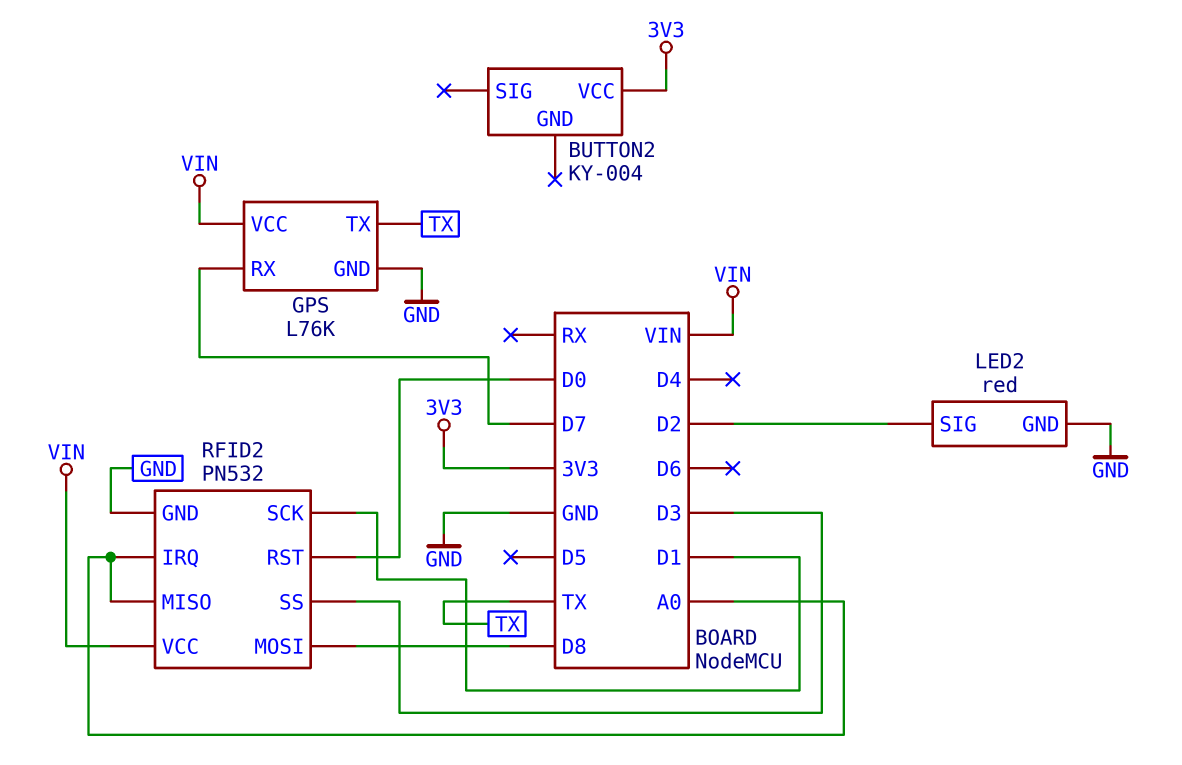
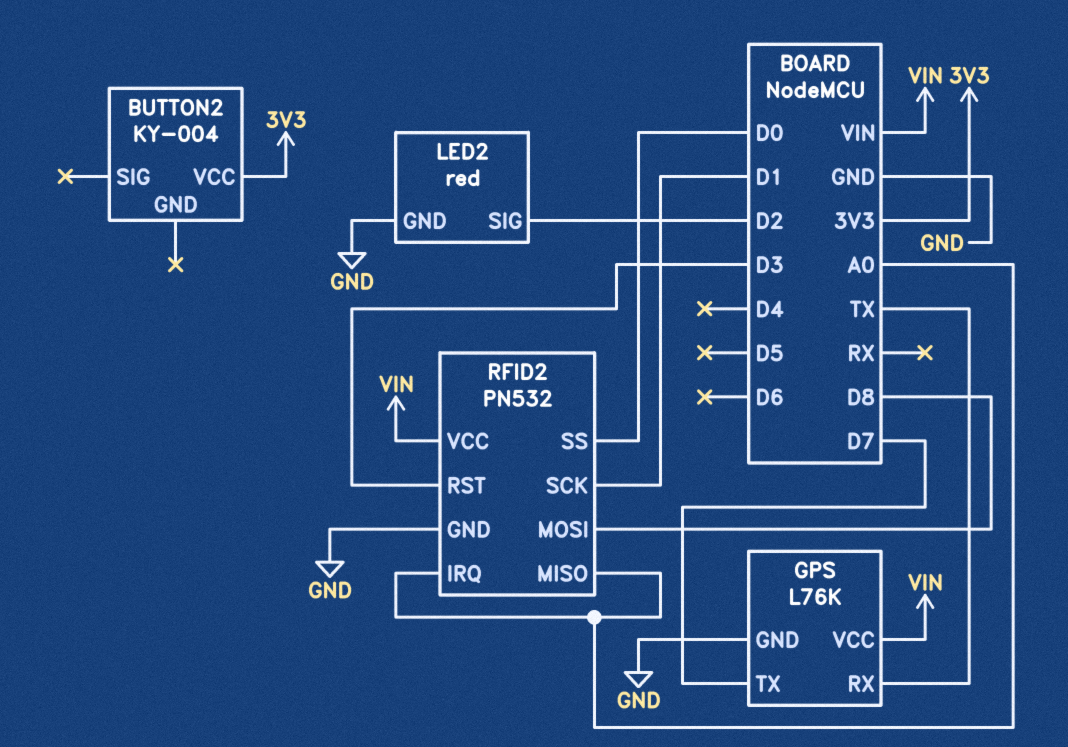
GPS pin RX: D7 -> TX
GPS pin TX: TX -> D7
RFID2 pin RST: D0 -> D3
RFID2 pin SS: D3 -> D0

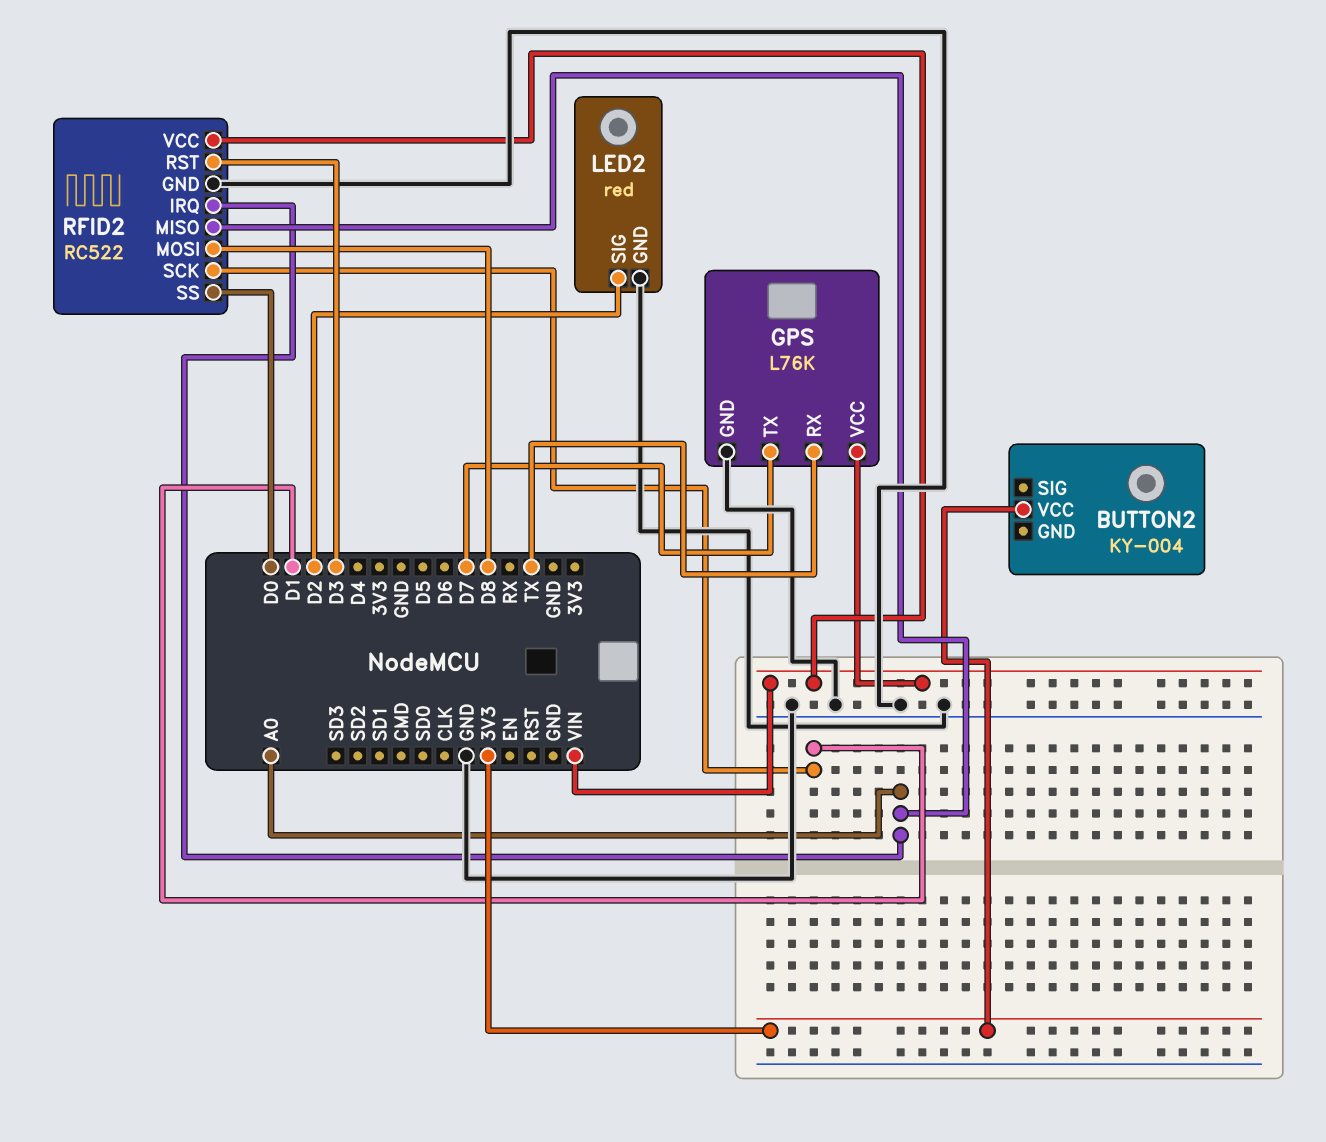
RFID2: PN532 -> RC522

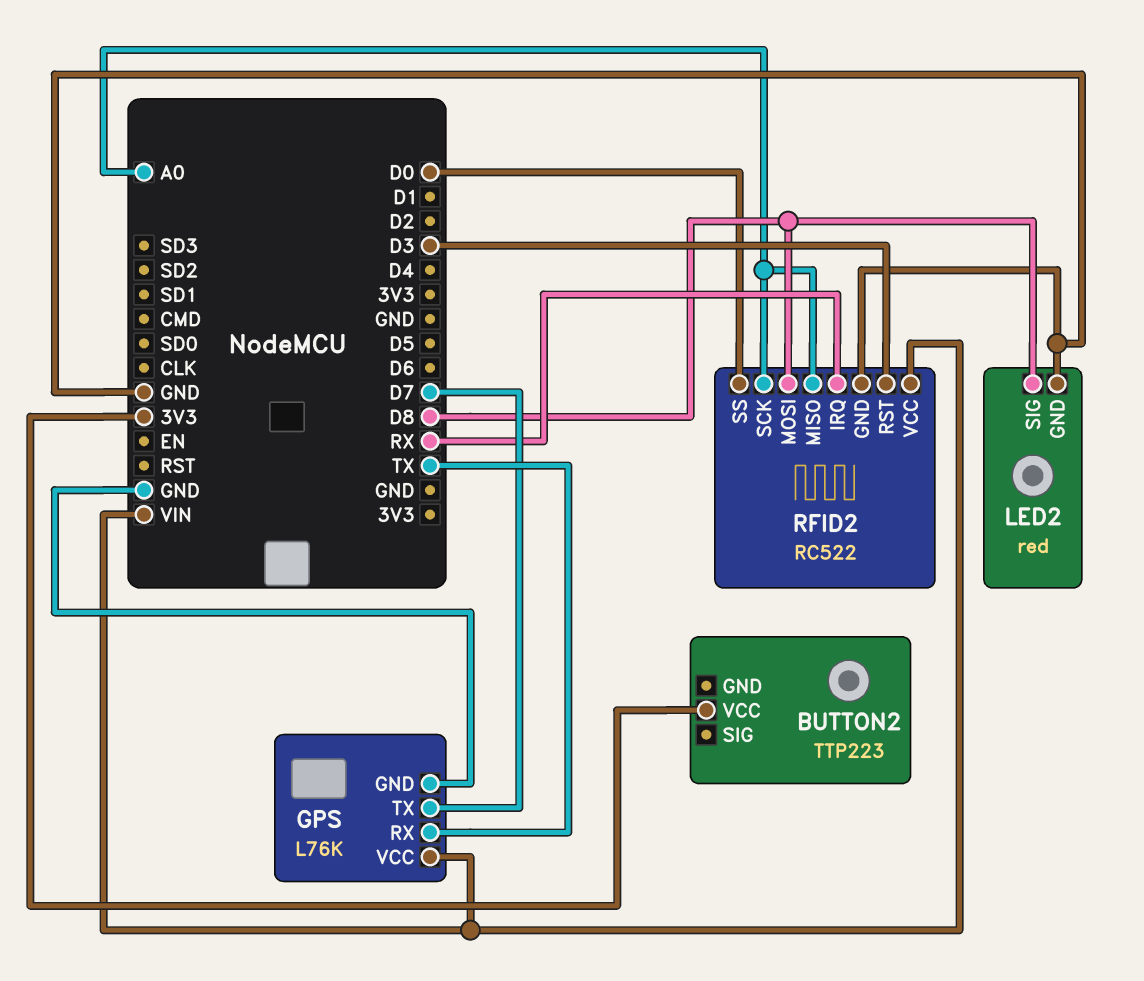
BUTTON2: KY-004 -> TTP223
LED2 pin SIG: D2 -> D8
RFID2 pin IRQ: A0 -> RX
RFID2 pin SCK: D1 -> A0

